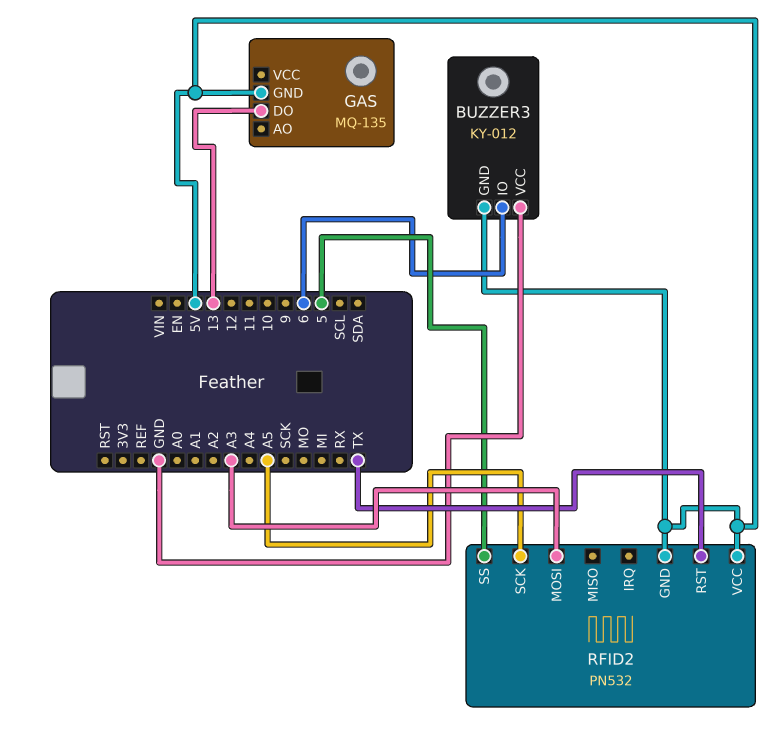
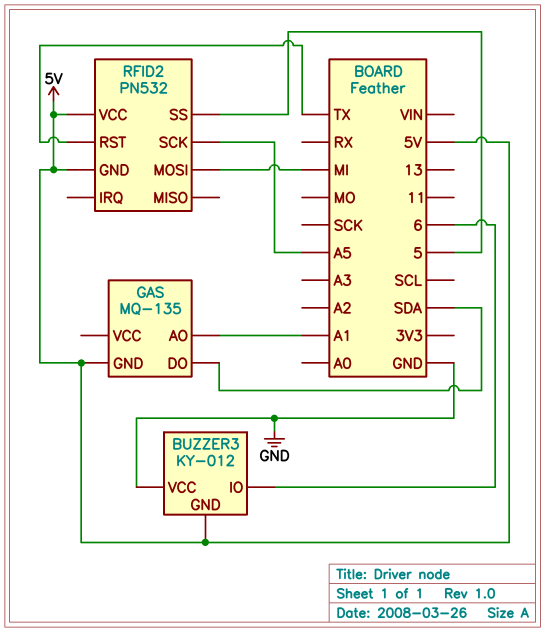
GAS pin AO: none -> A1
GAS pin DO: 13 -> SDA
RFID2 pin MOSI: A3 -> MI

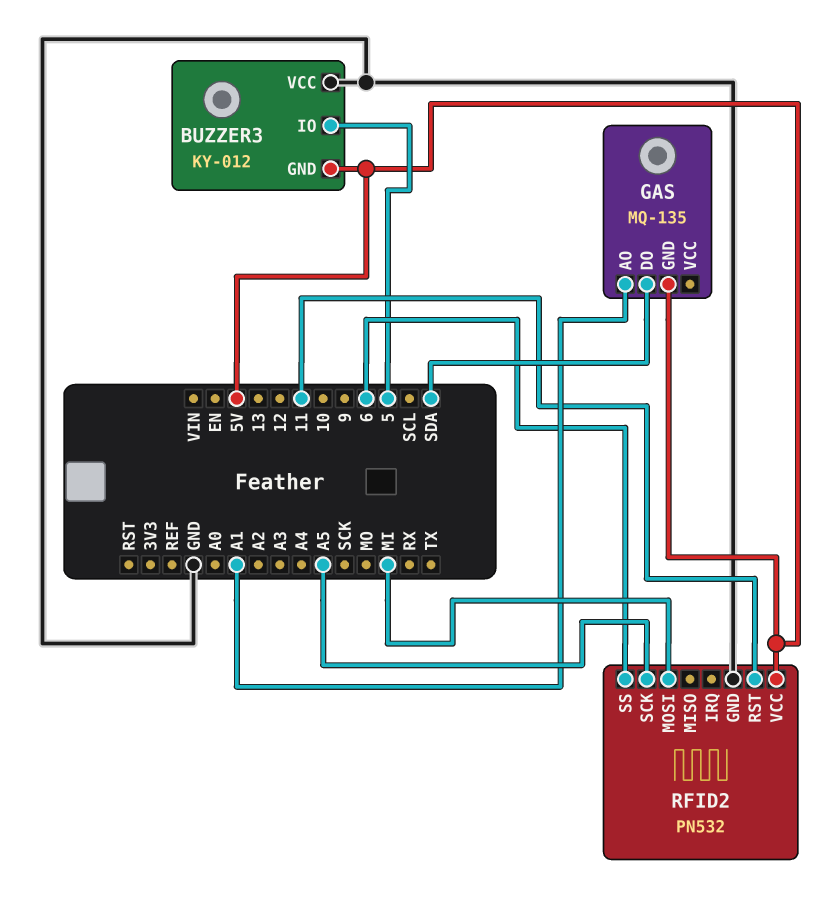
BUZZER3 pin IO: 6 -> 5
RFID2 pin GND: 5V -> GND
RFID2 pin RST: TX -> 11
RFID2 pin SS: 5 -> 6

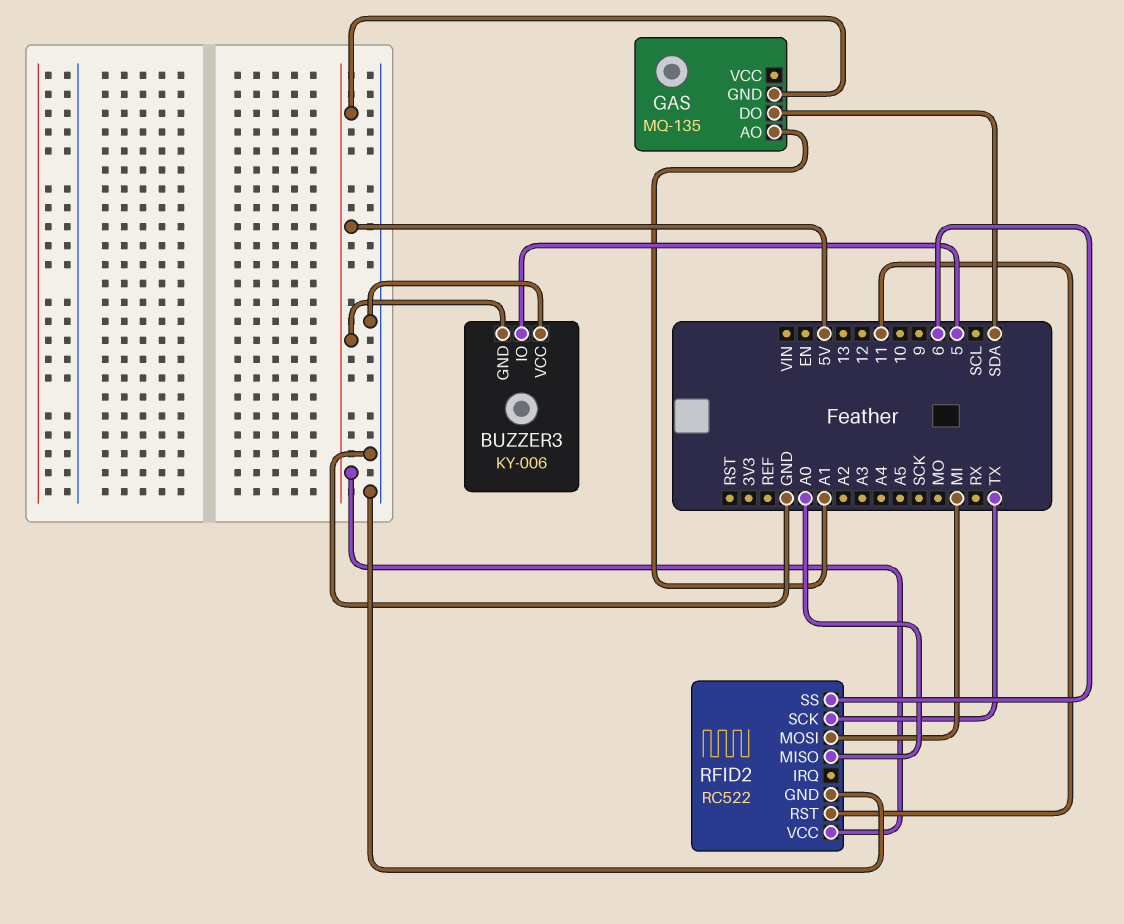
BUZZER3: KY-012 -> KY-006
RFID2: PN532 -> RC522
RFID2 pin MISO: none -> A0
RFID2 pin SCK: A5 -> TX

